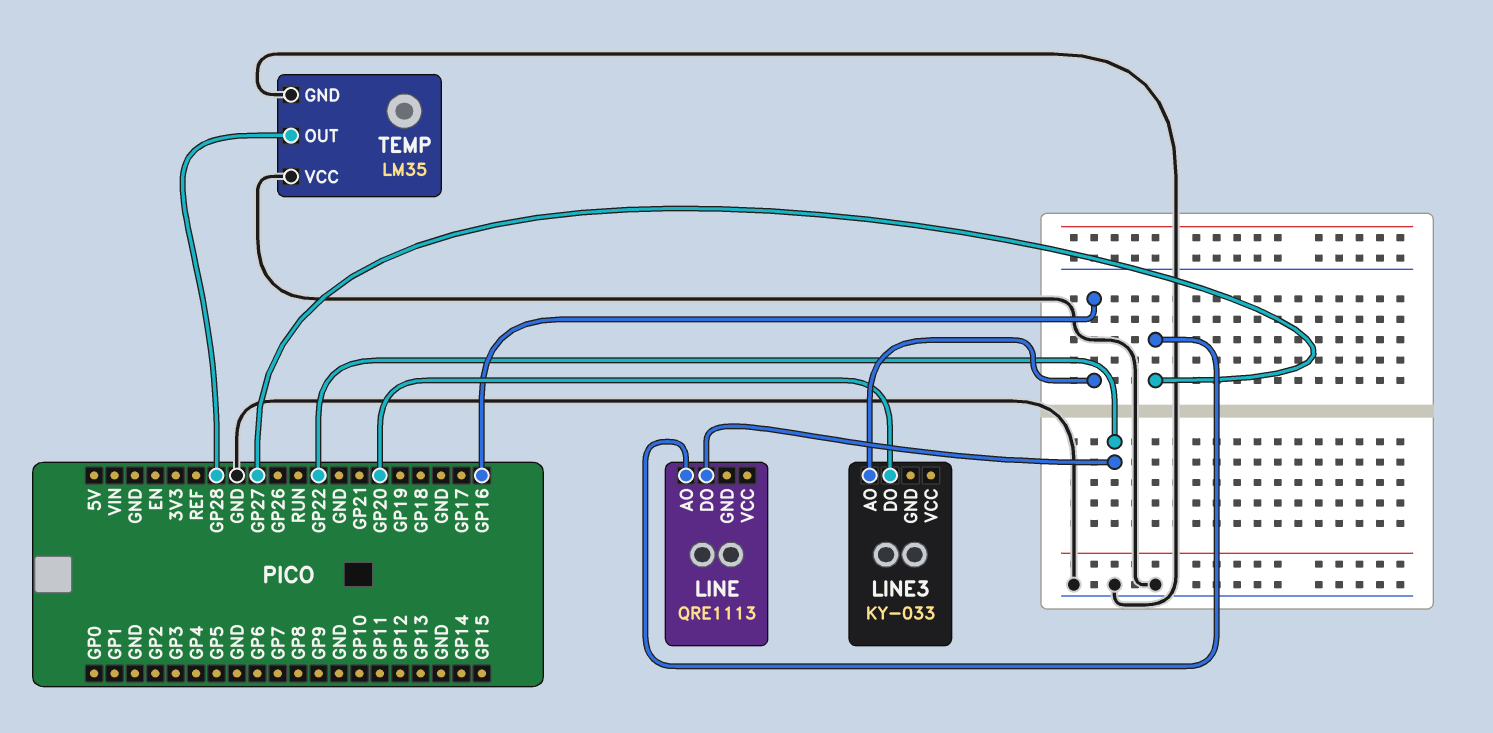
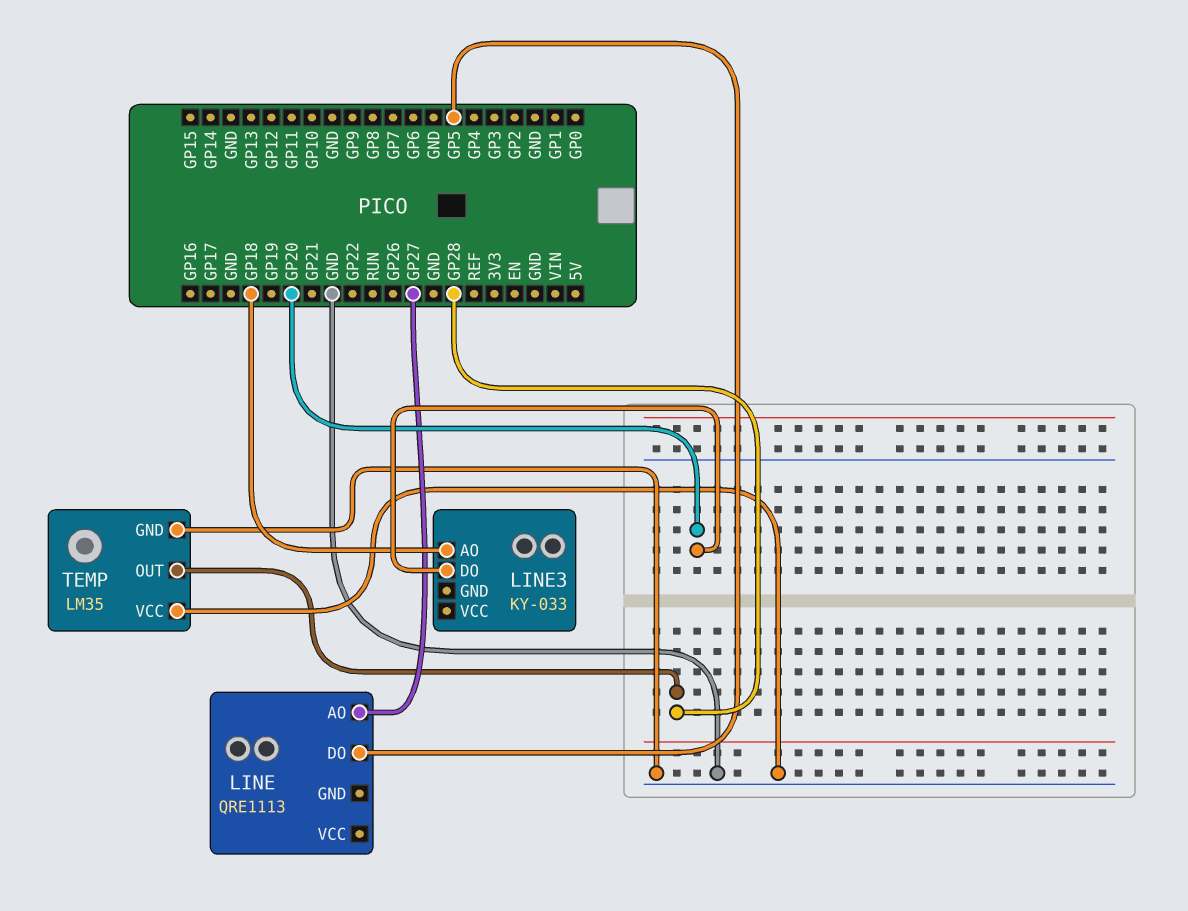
LINE pin DO: GP22 -> GP5
LINE3 pin AO: GP16 -> GP18

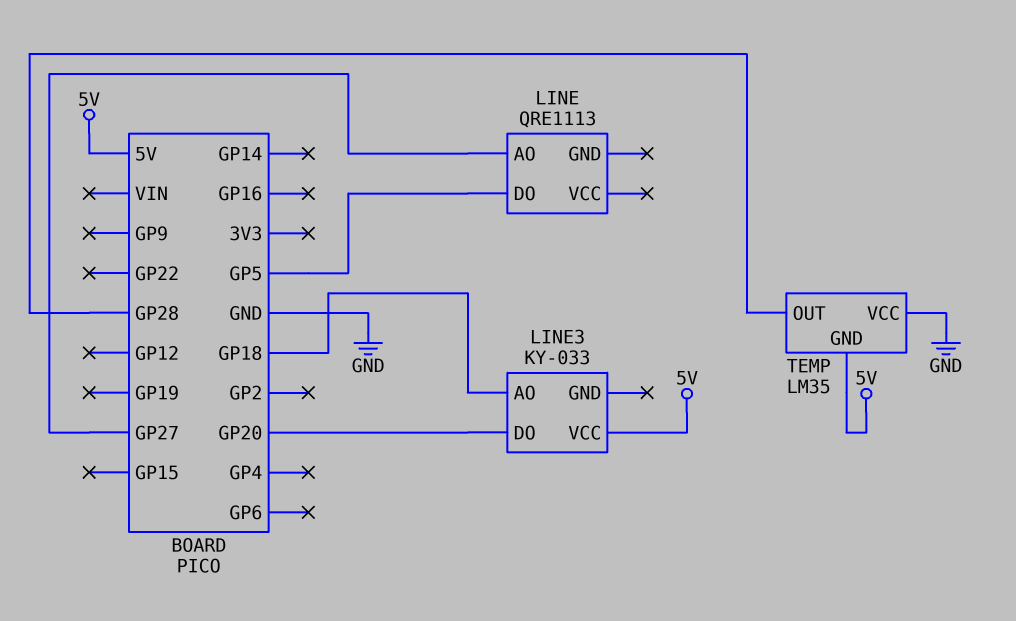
LINE3 pin VCC: none -> 5V
TEMP pin GND: GND -> 5V

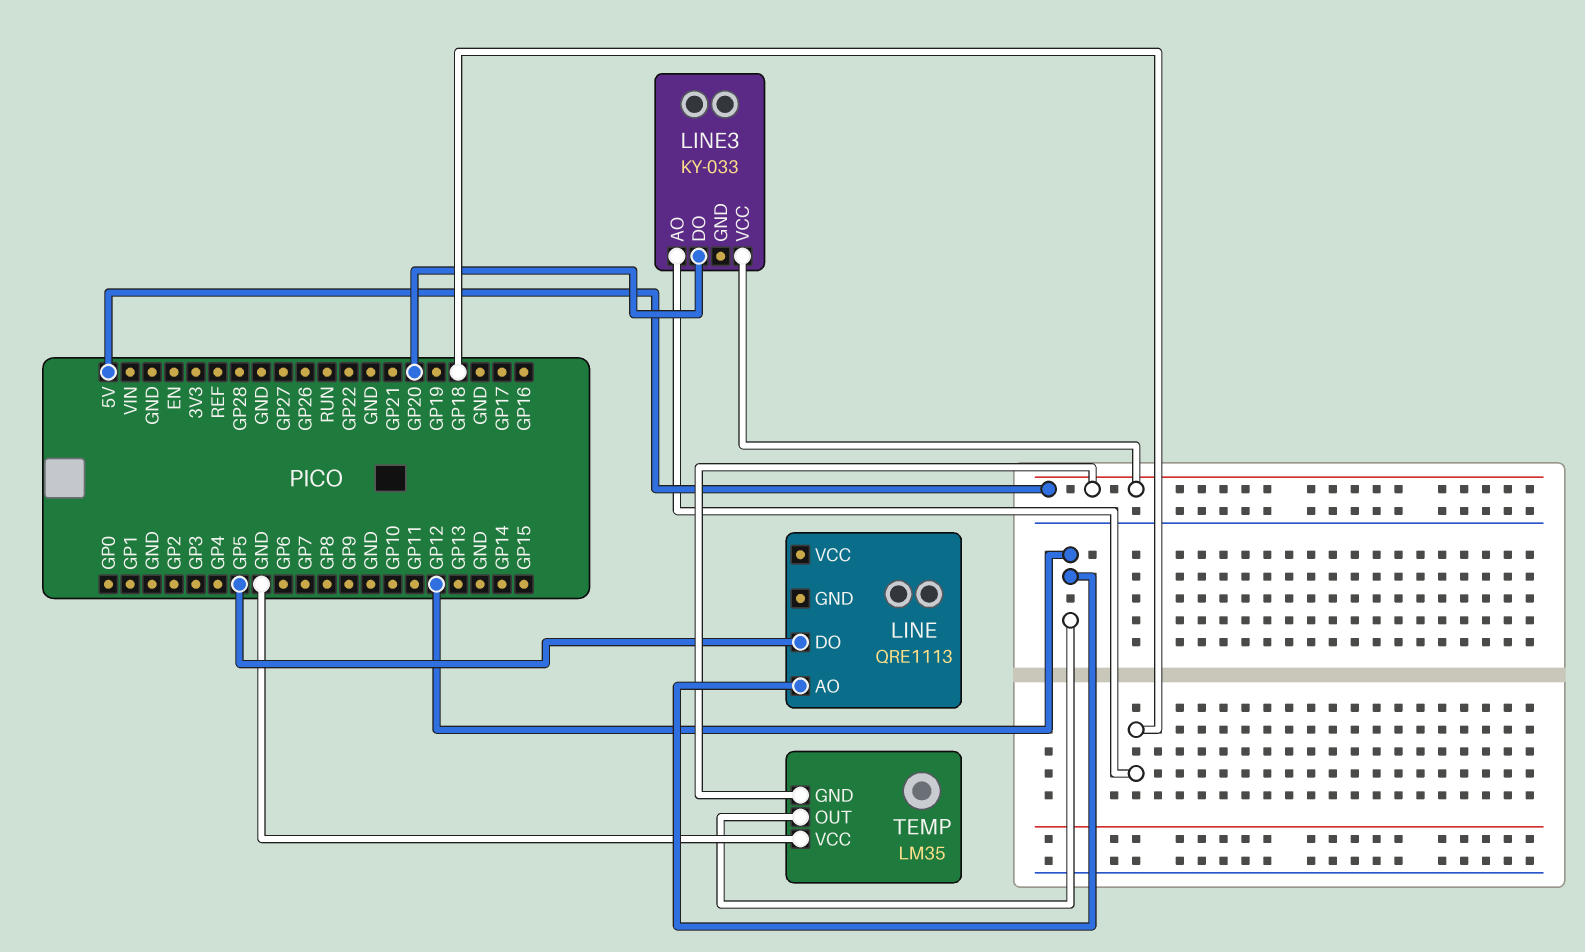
LINE pin AO: GP27 -> GP12
TEMP pin OUT: GP28 -> GP12

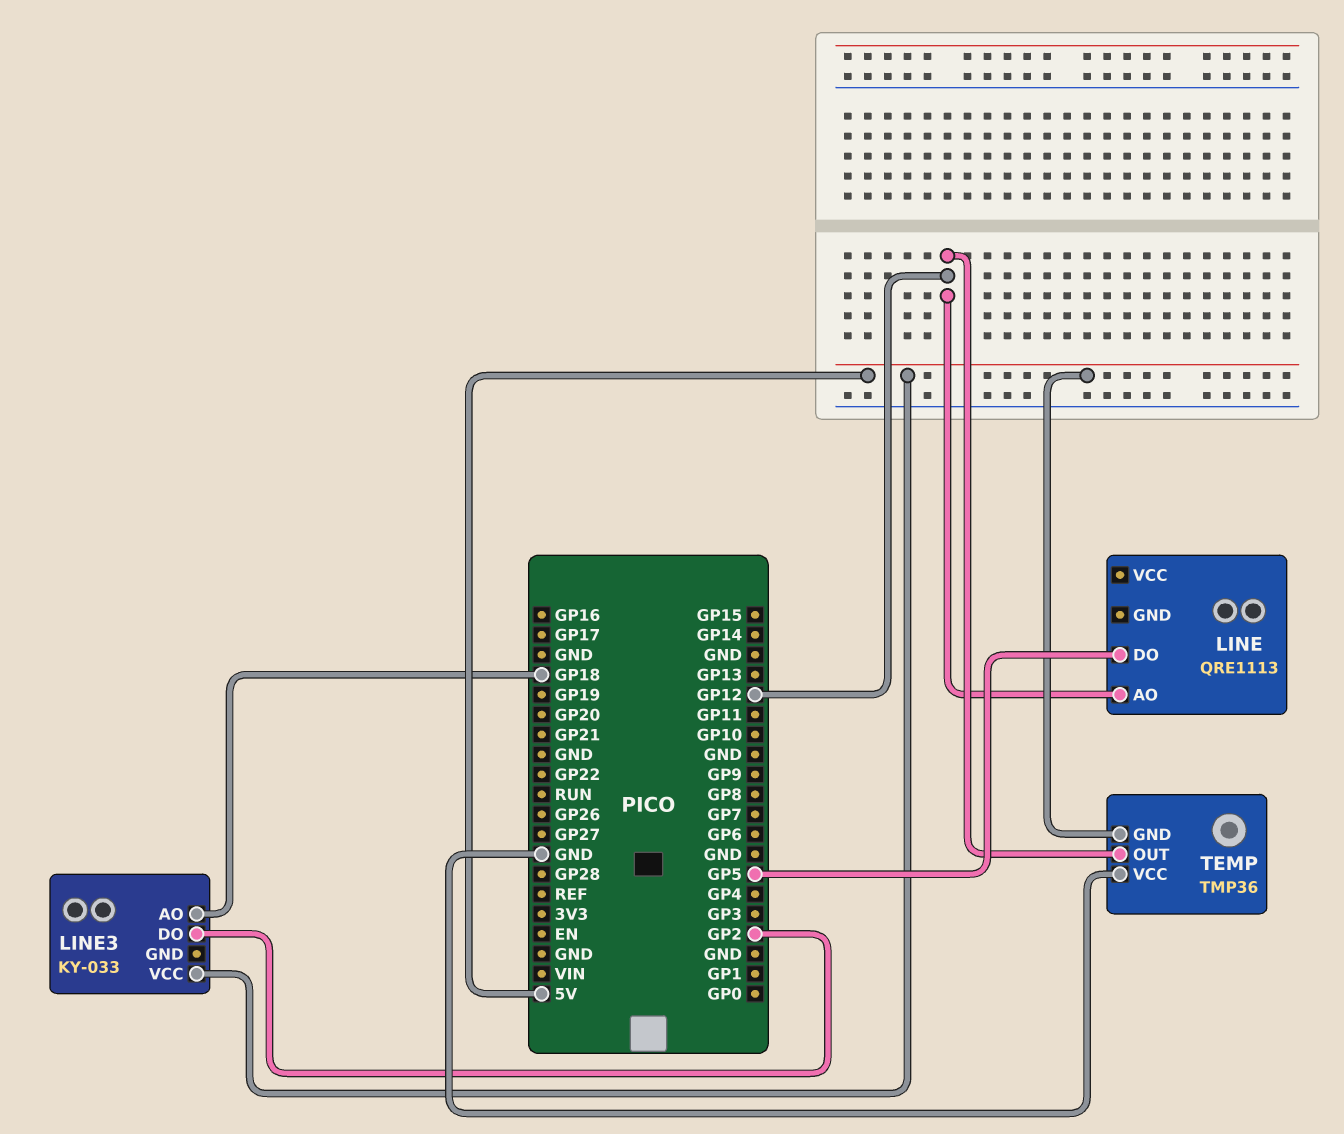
LINE3 pin DO: GP20 -> GP2
TEMP: LM35 -> TMP36

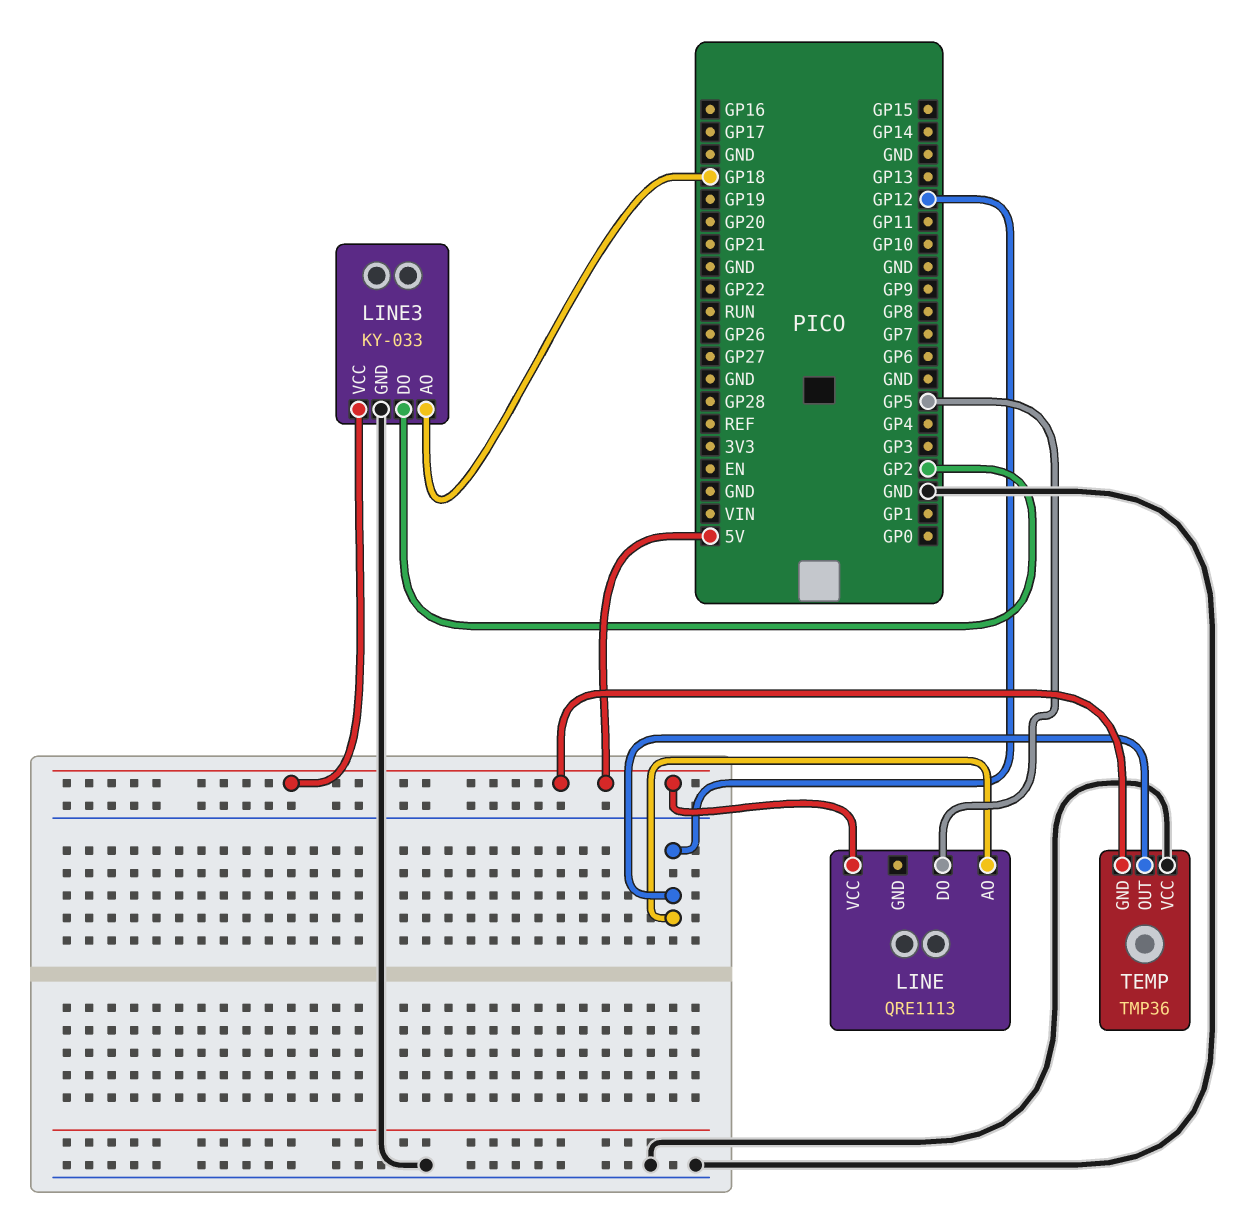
LINE pin VCC: none -> 5V
LINE3 pin GND: none -> GND

